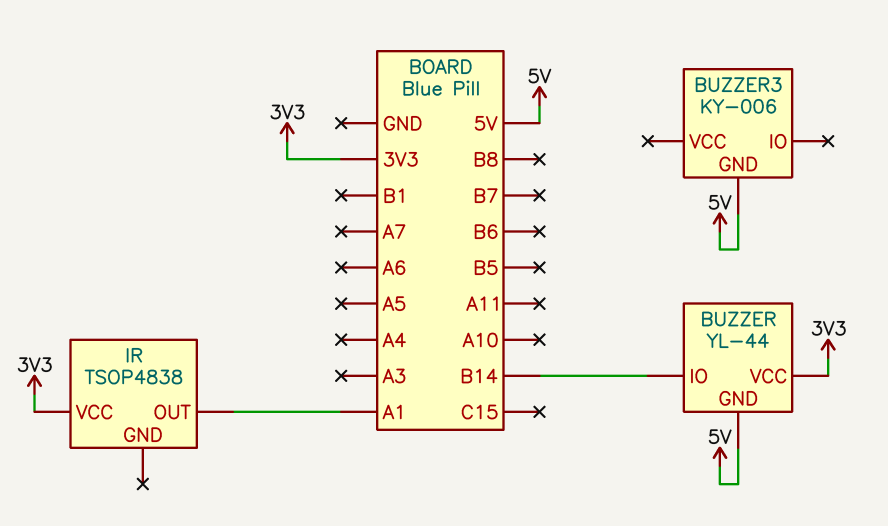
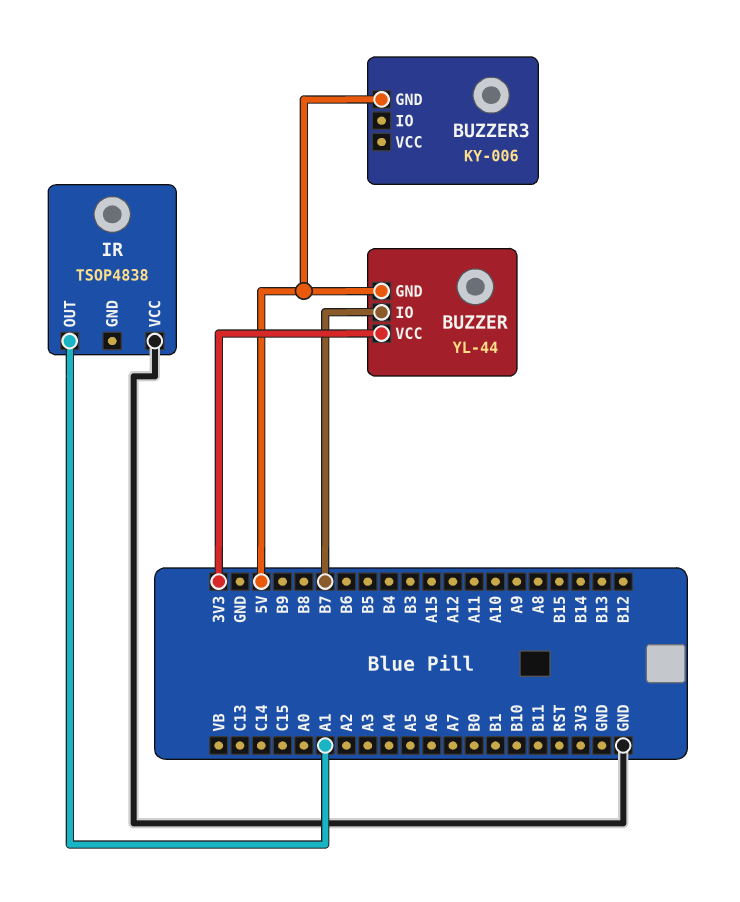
BUZZER pin IO: B14 -> B7
IR pin VCC: 3V3 -> GND

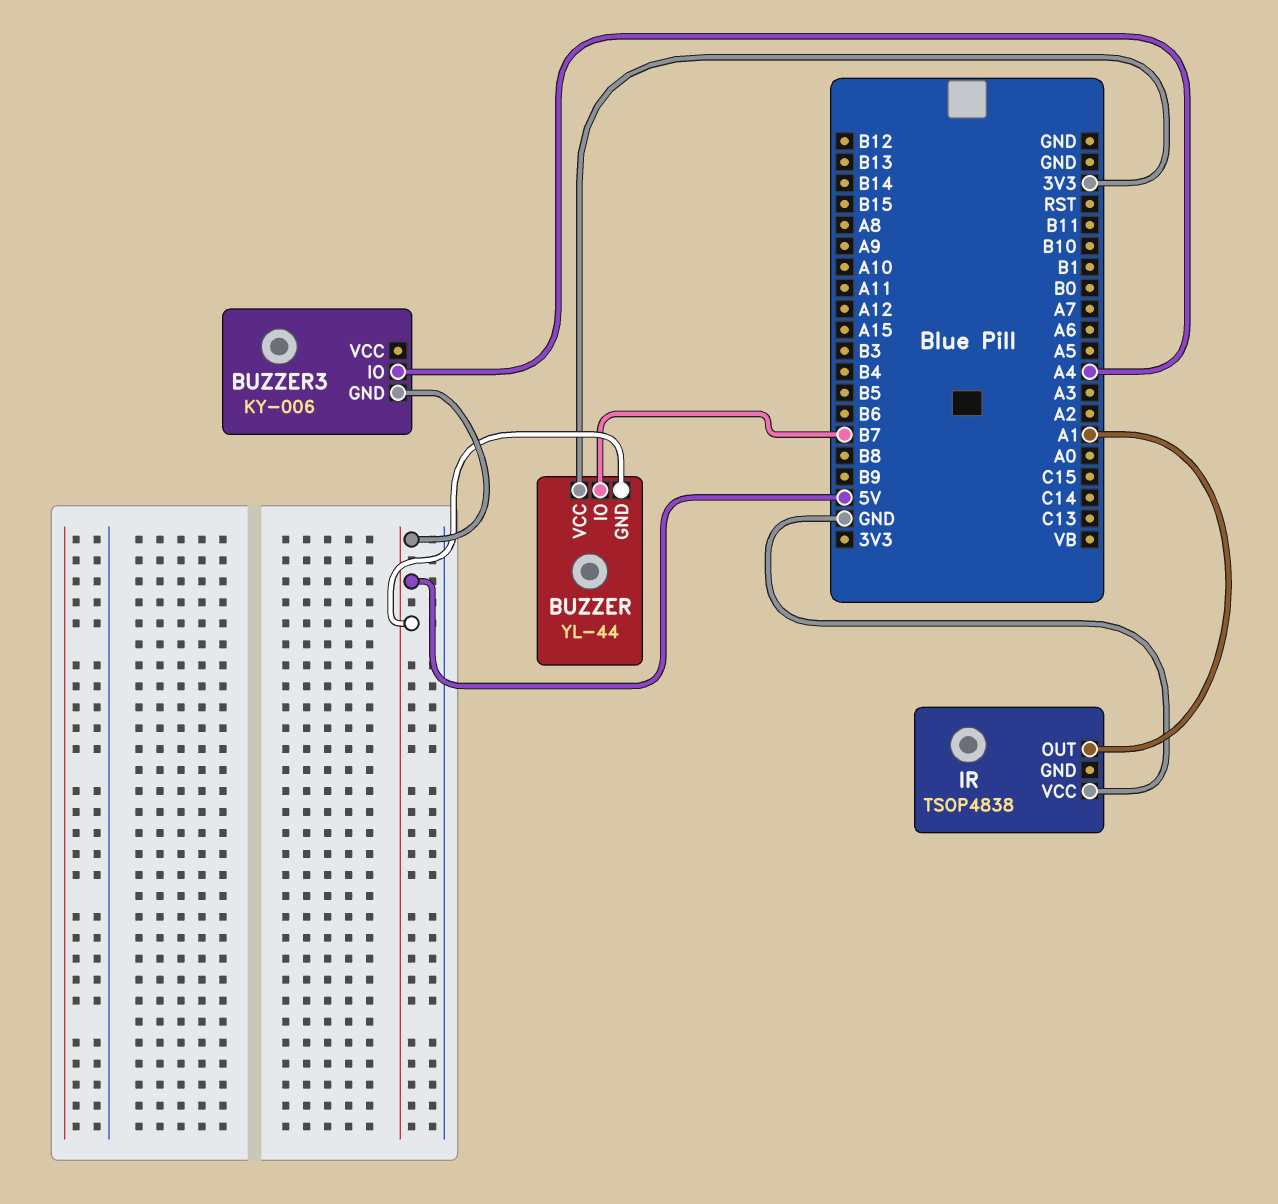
BUZZER3 pin IO: none -> A4

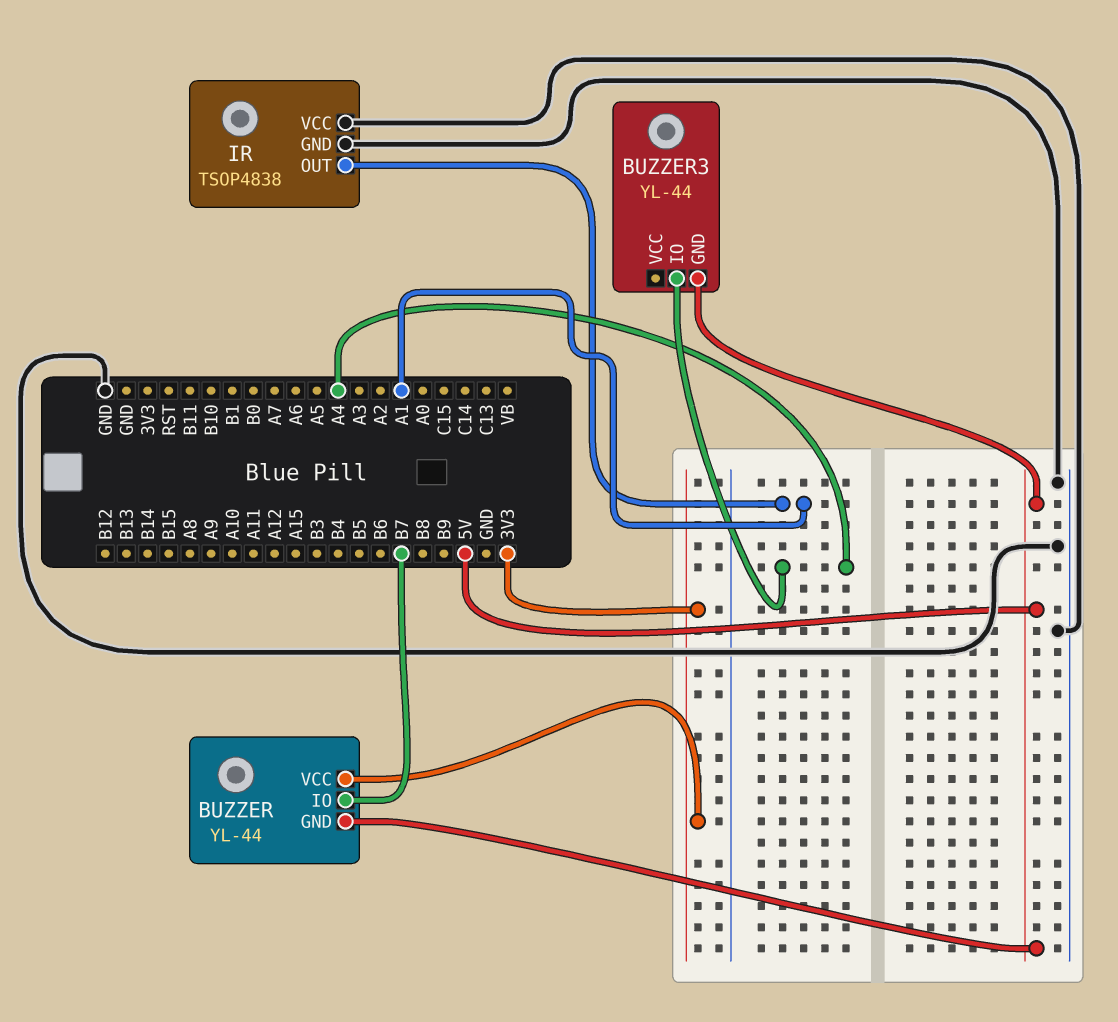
BUZZER3: KY-006 -> YL-44
IR pin GND: none -> GND

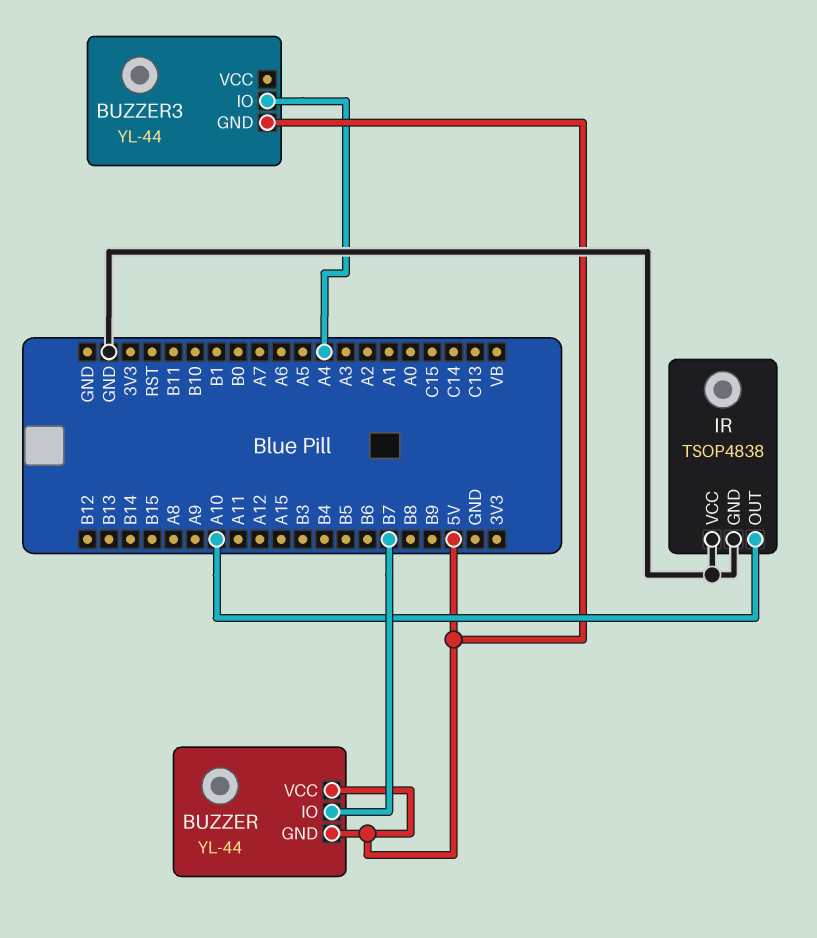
BUZZER pin VCC: 3V3 -> 5V
IR pin OUT: A1 -> A10

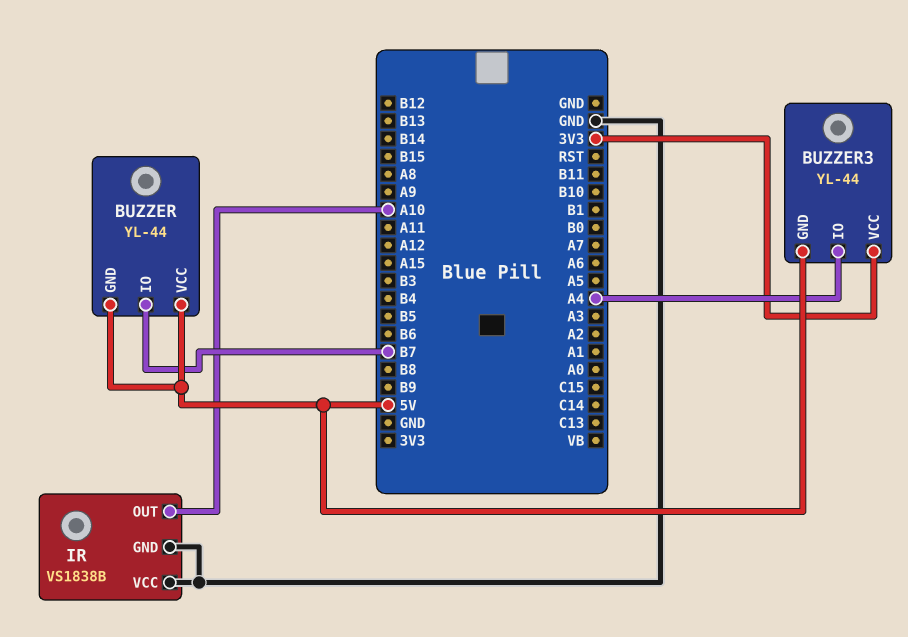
BUZZER3 pin VCC: none -> 3V3
IR: TSOP4838 -> VS1838B

